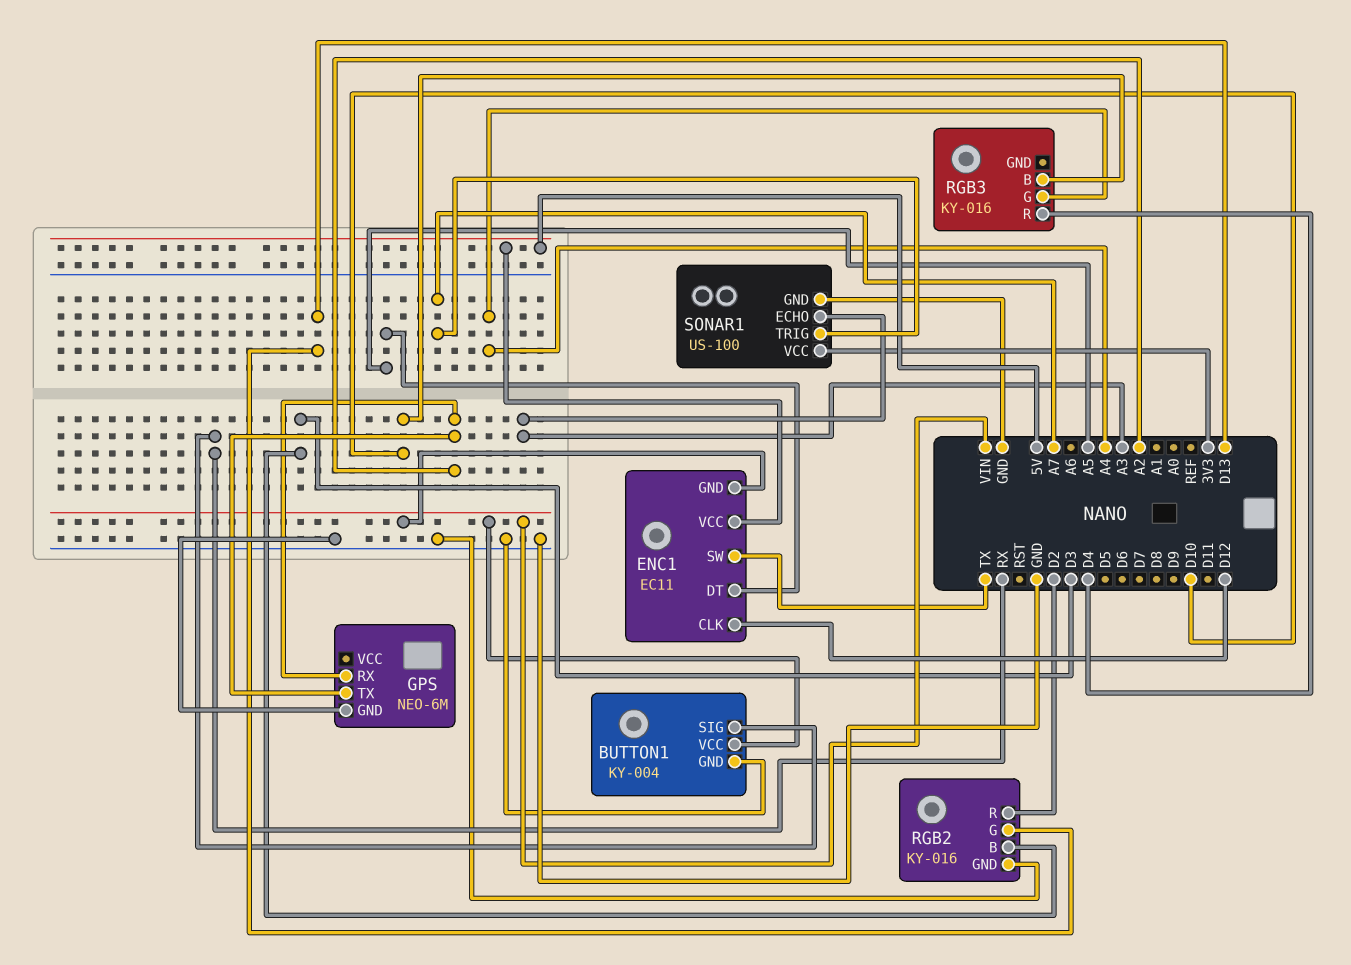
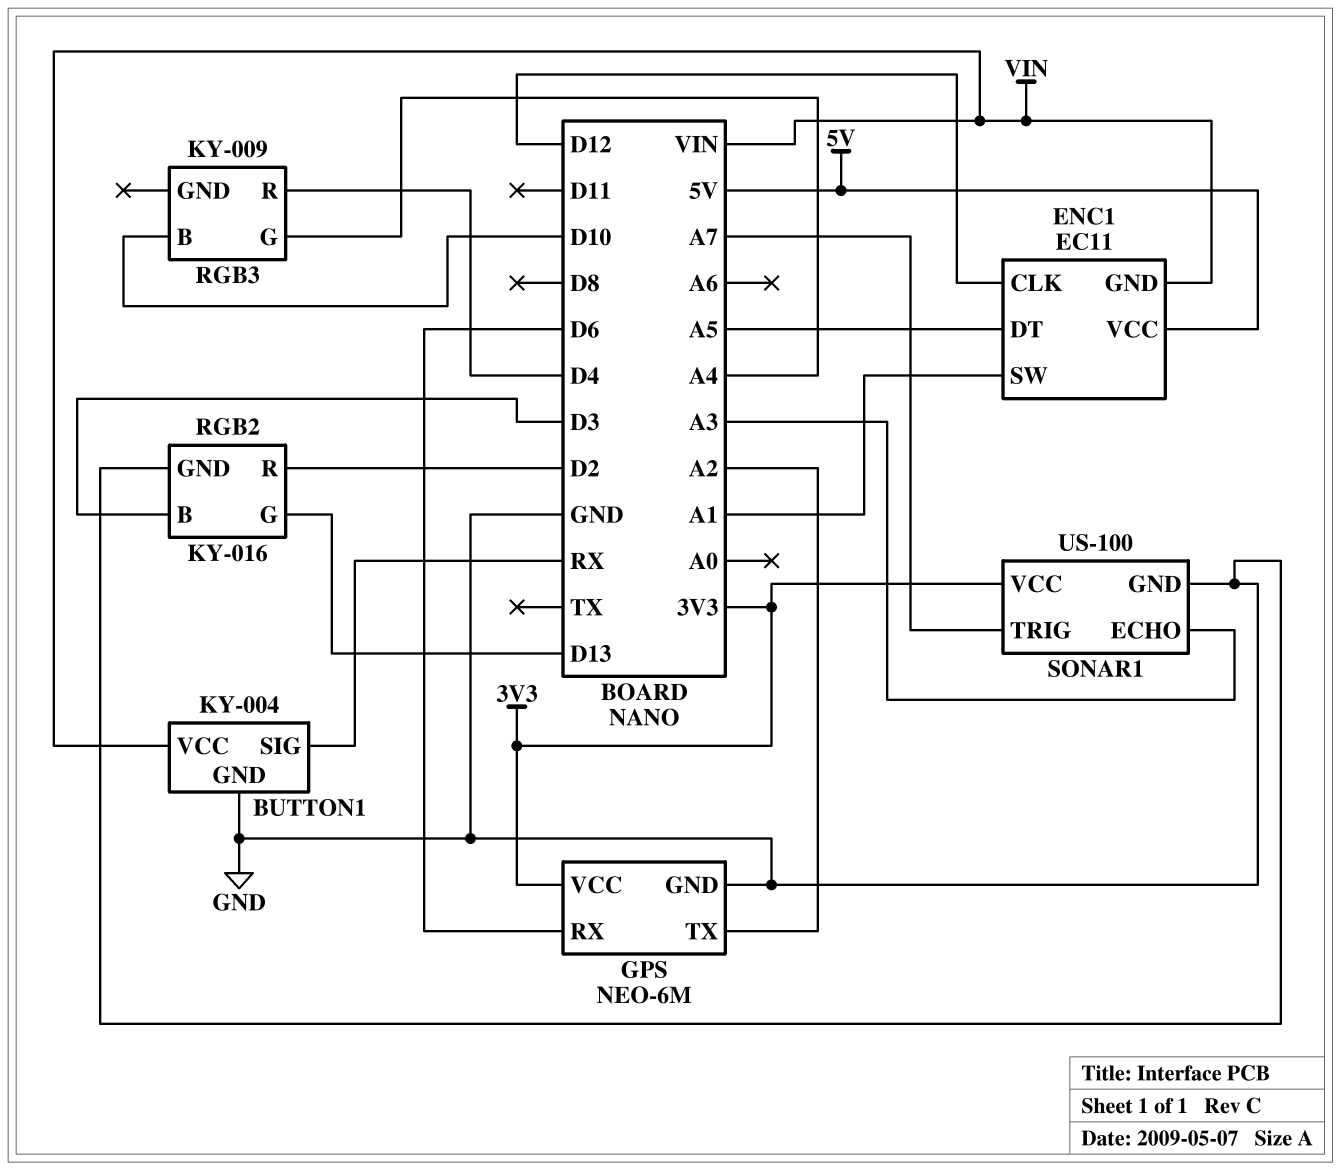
ENC1 pin SW: TX -> A1
GPS pin RX: A2 -> D6
GPS pin VCC: none -> 3V3
RGB3: KY-016 -> KY-009

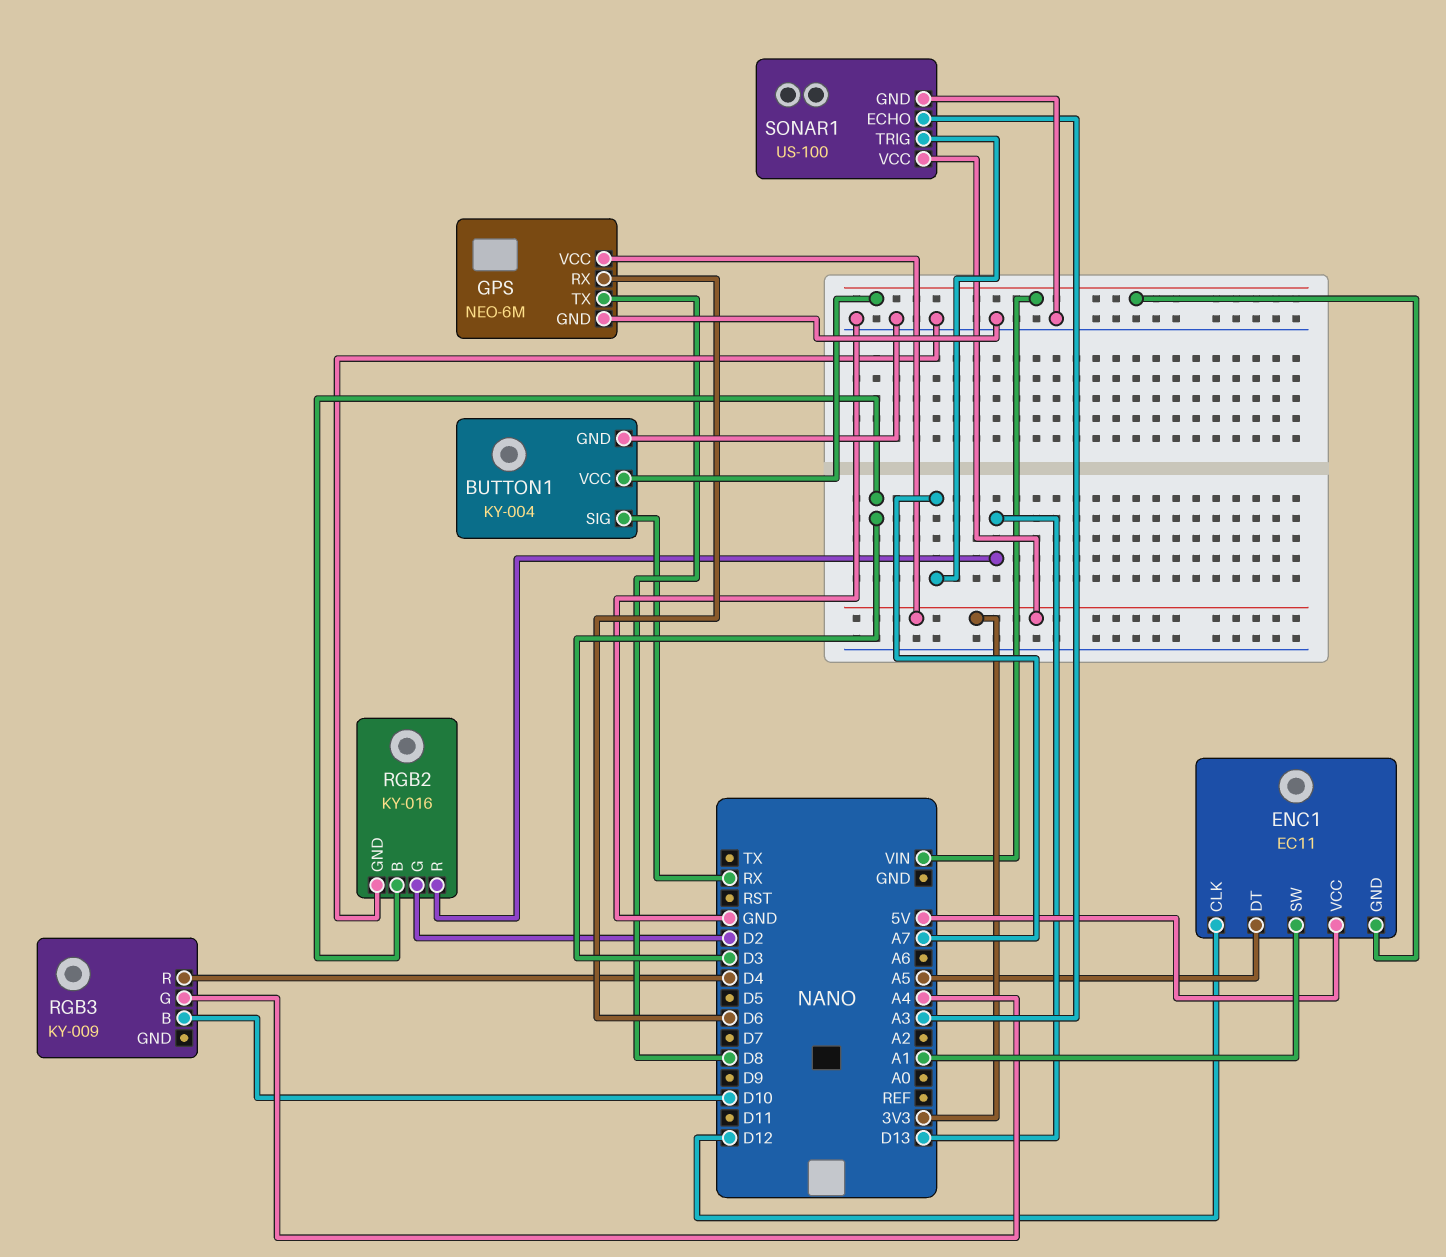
GPS pin TX: A2 -> D8
RGB2 pin G: D13 -> D2
RGB2 pin R: D2 -> D13

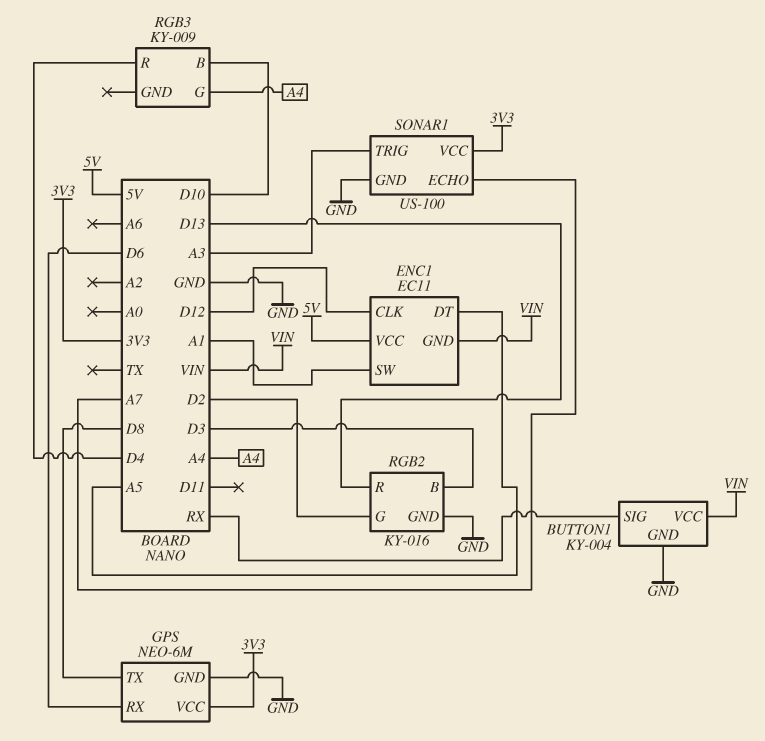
SONAR1 pin ECHO: A3 -> A7
SONAR1 pin TRIG: A7 -> A3

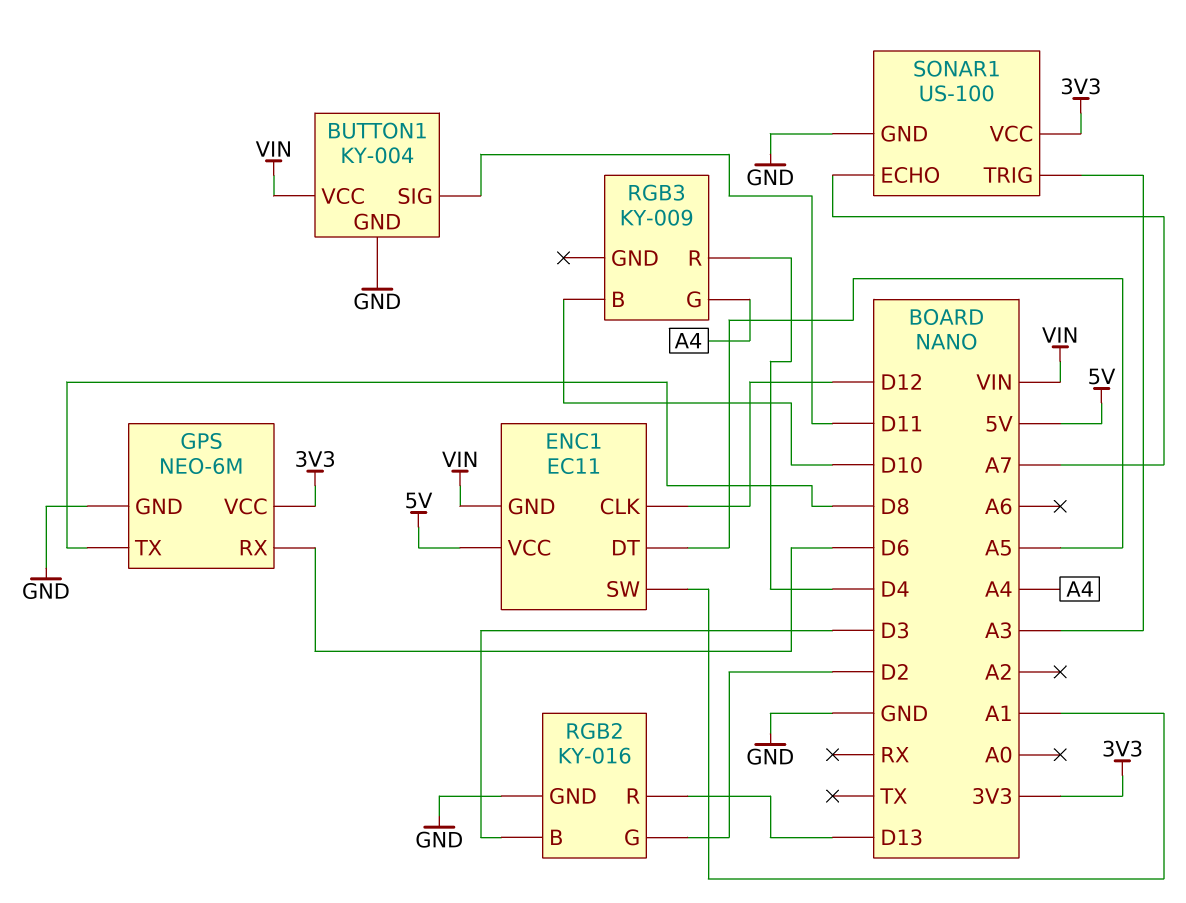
BUTTON1 pin SIG: RX -> D11

